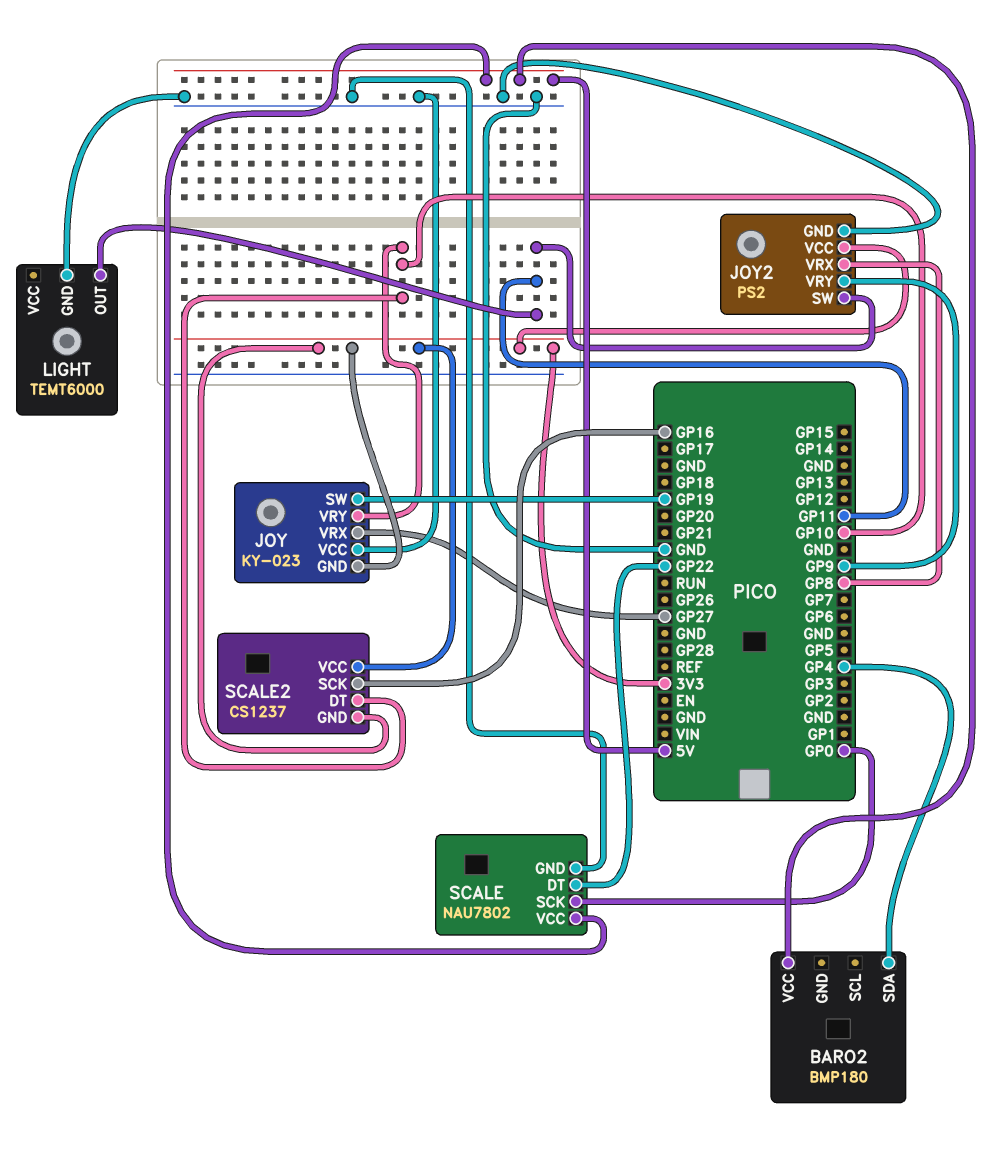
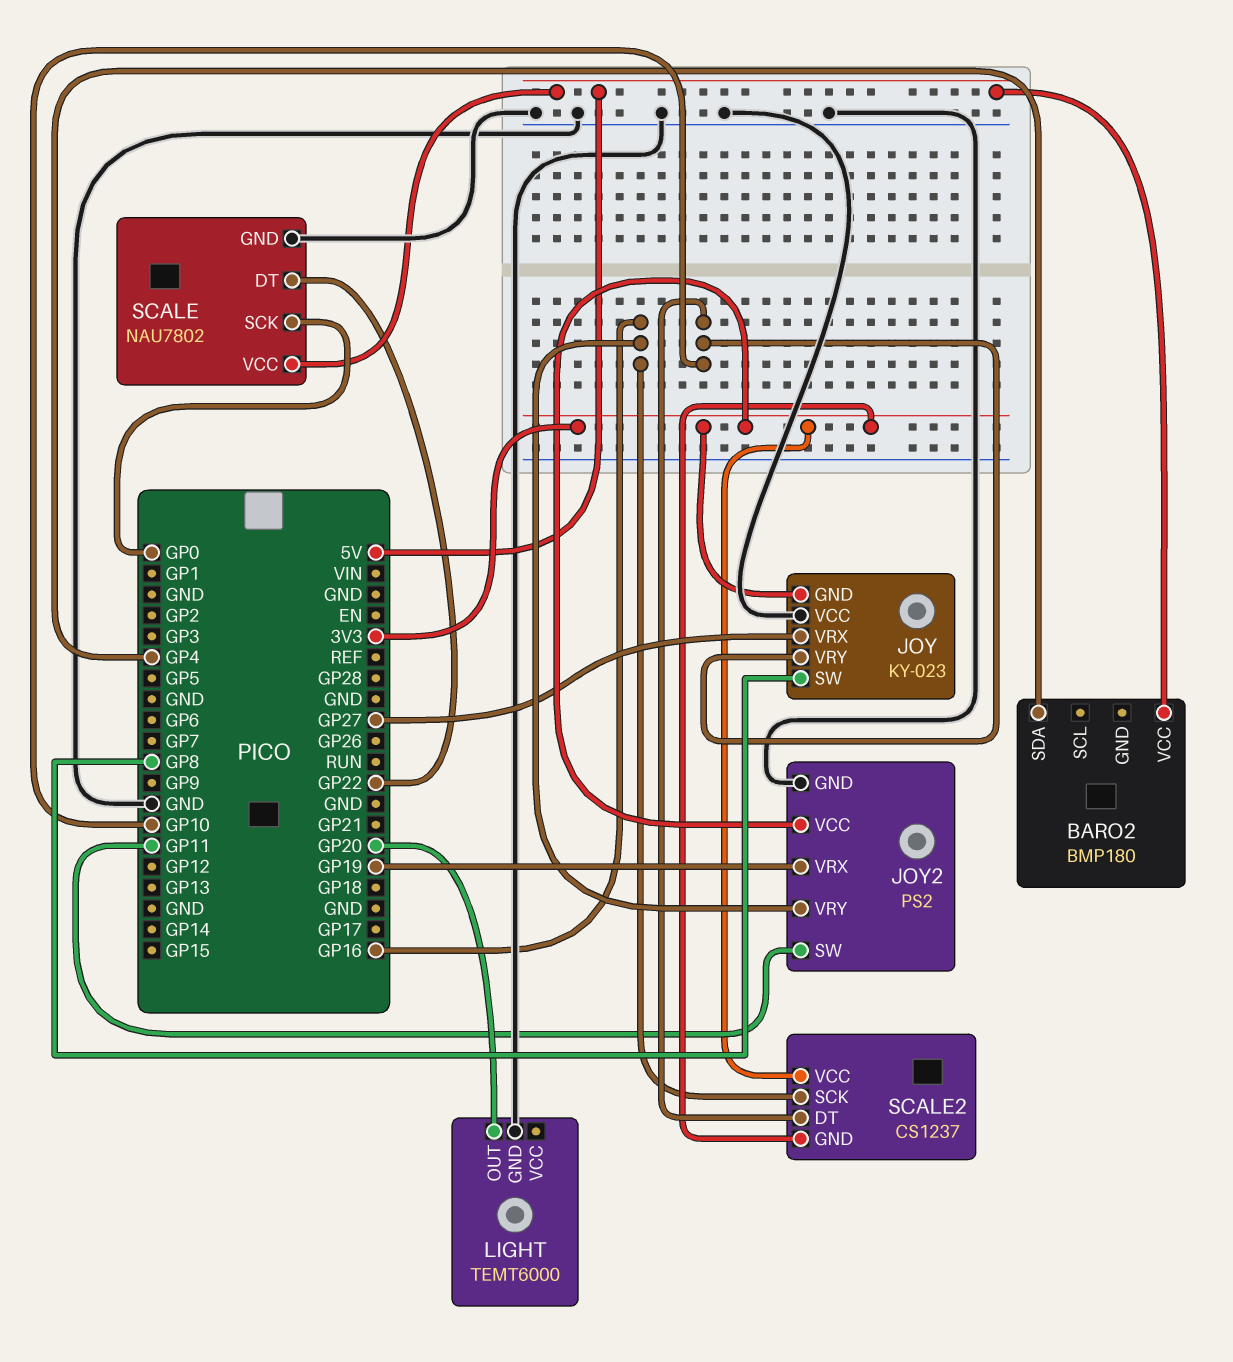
JOY pin SW: GP19 -> GP8
JOY2 pin VRX: GP8 -> GP19
JOY2 pin VRY: GP9 -> GP16
LIGHT pin OUT: GP11 -> GP20

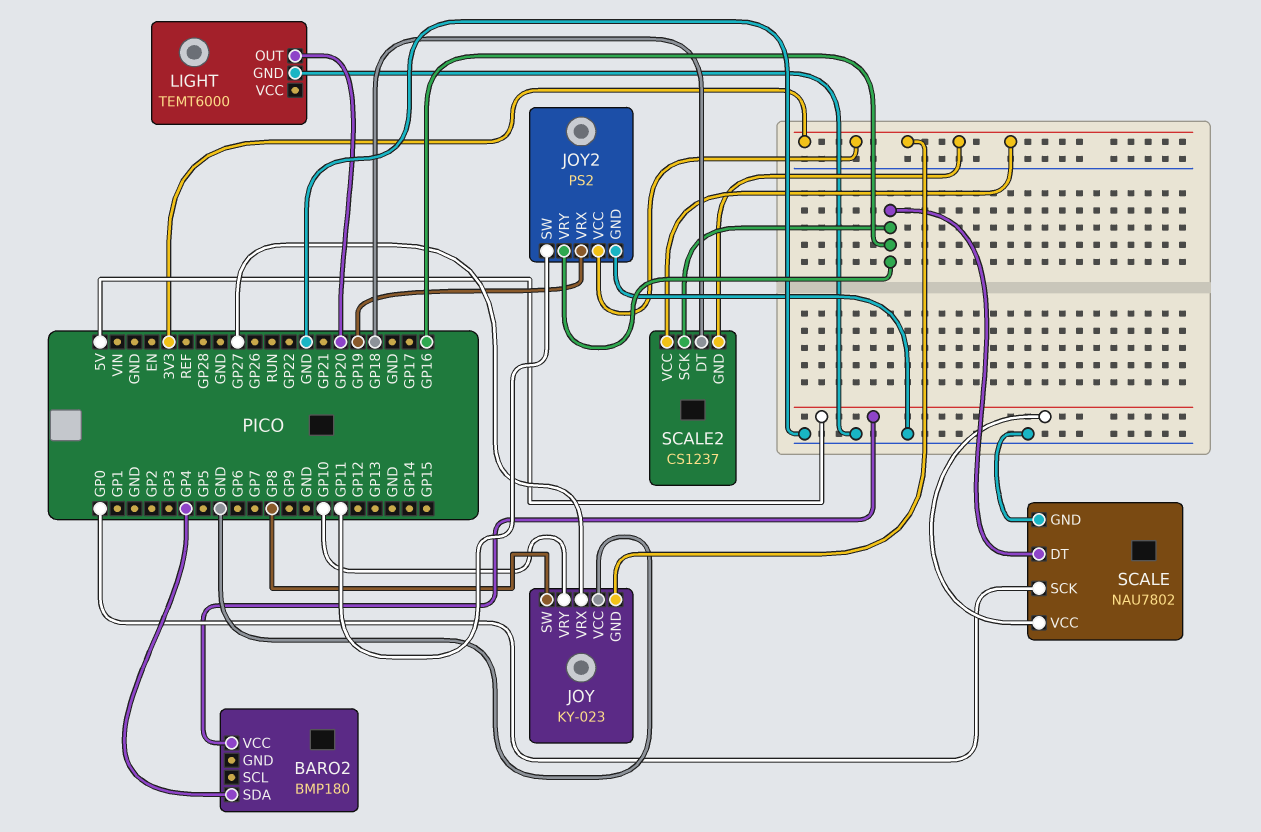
SCALE pin DT: GP22 -> GP16
SCALE2 pin DT: GP10 -> GP18

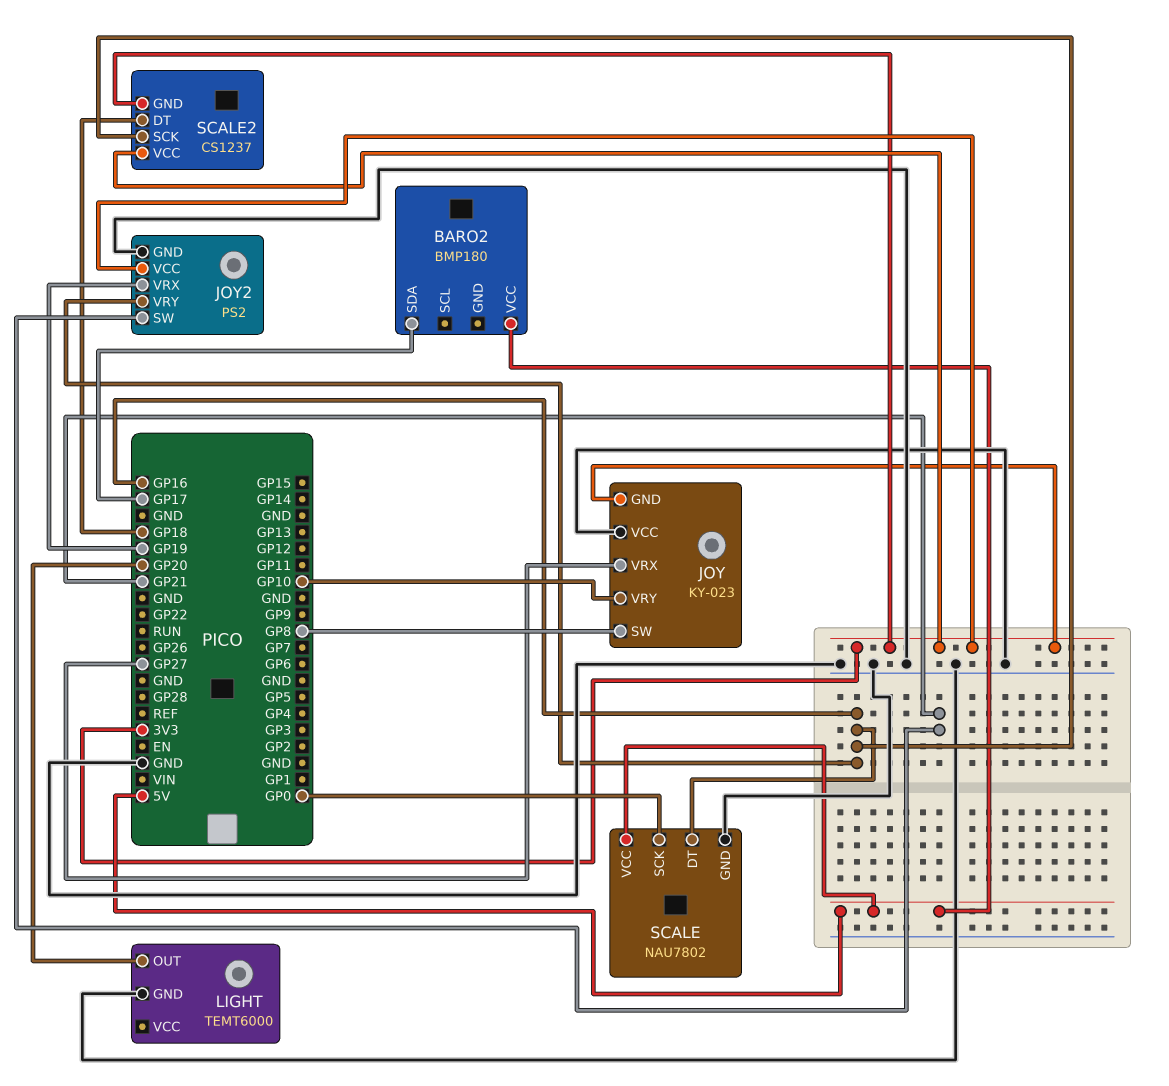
BARO2 pin SDA: GP4 -> GP17
JOY2 pin SW: GP11 -> GP21

